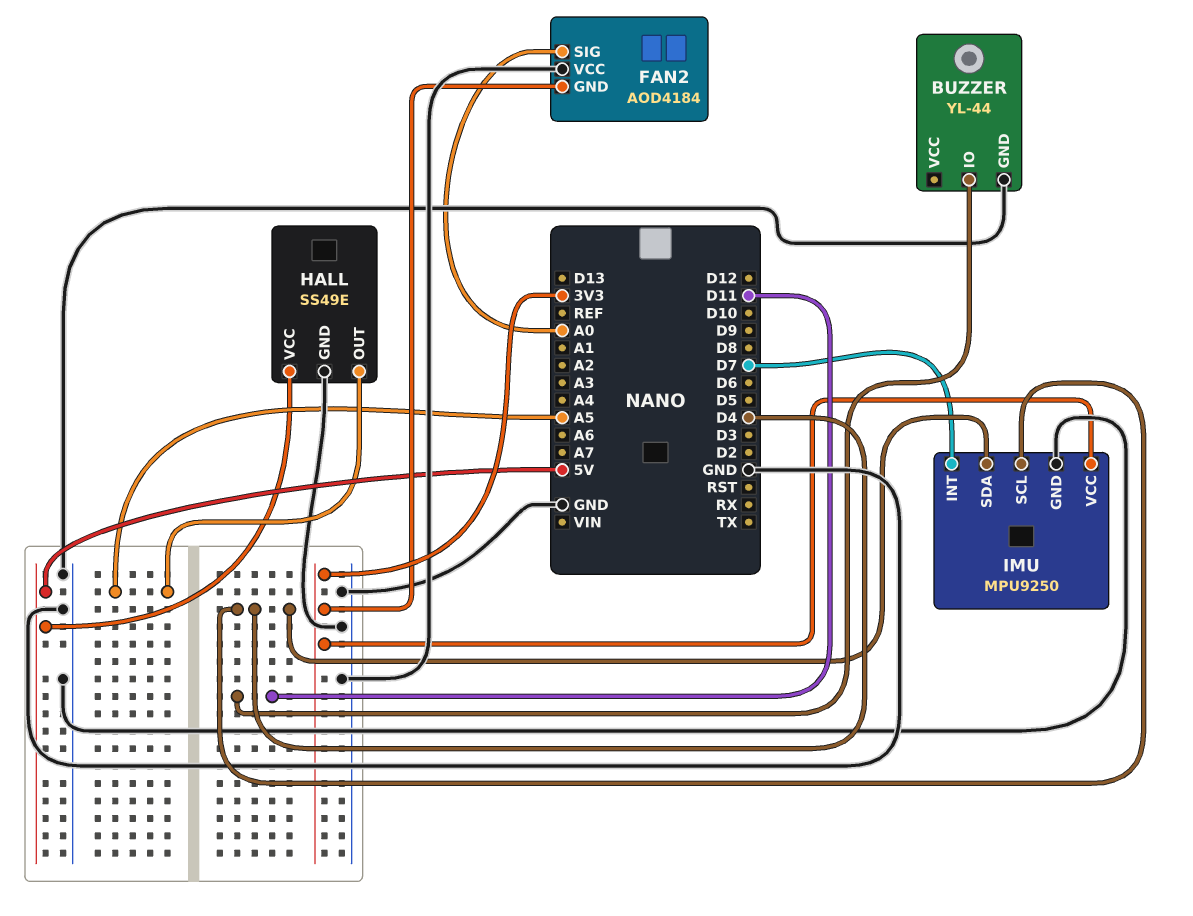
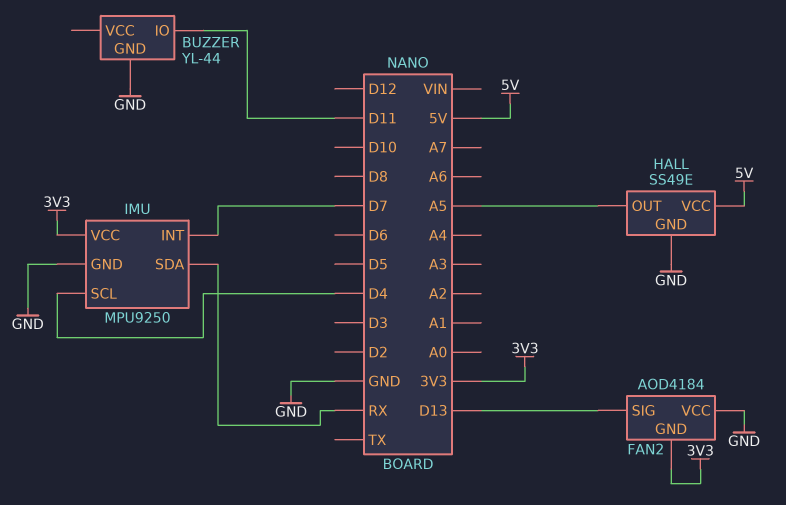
FAN2 pin SIG: A0 -> D13
IMU pin SDA: D4 -> RX

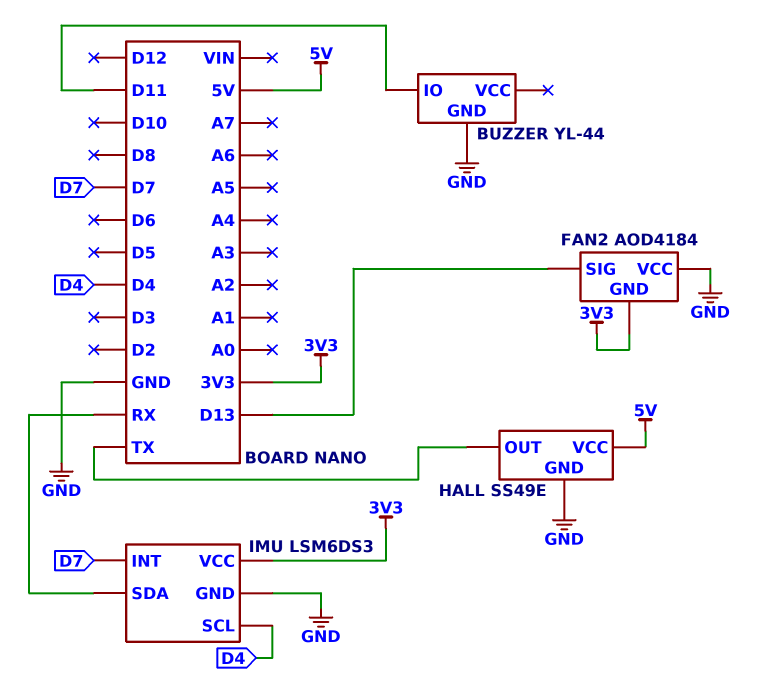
HALL pin OUT: A5 -> TX
IMU: MPU9250 -> LSM6DS3

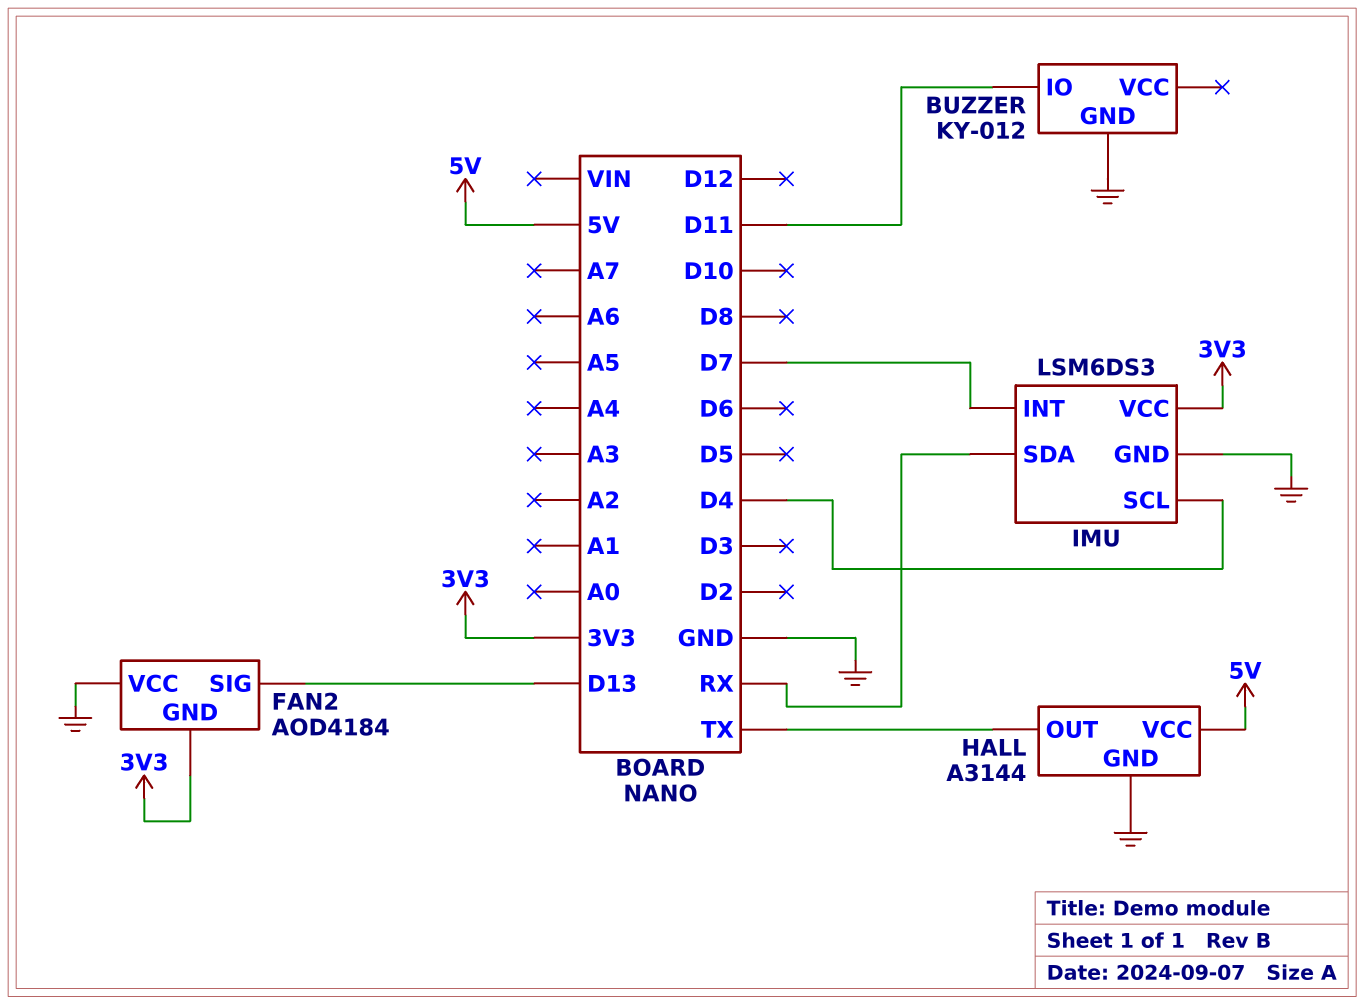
BUZZER: YL-44 -> KY-012
HALL: SS49E -> A3144

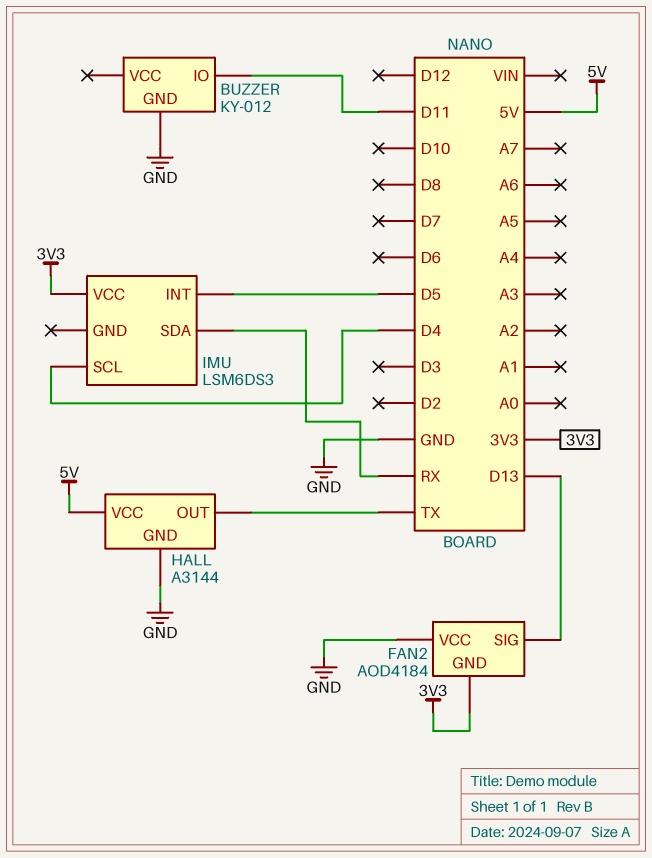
IMU pin GND: GND -> none
IMU pin INT: D7 -> D5

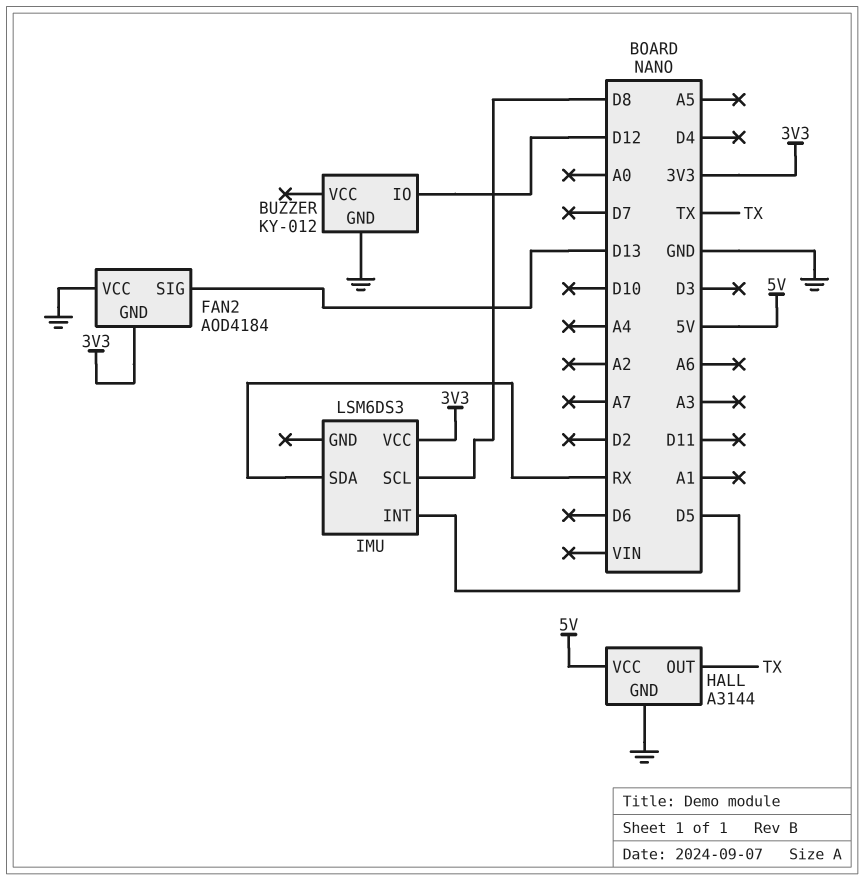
BUZZER pin IO: D11 -> D12
IMU pin SCL: D4 -> D8

